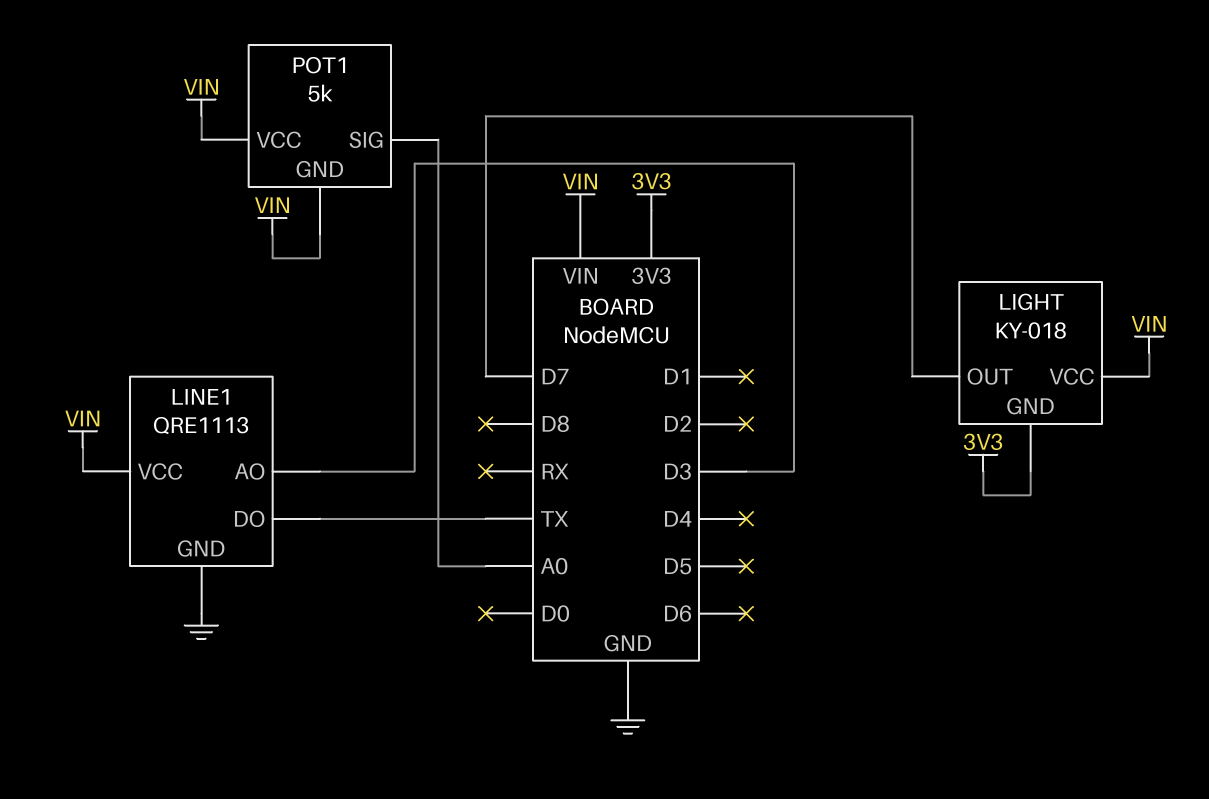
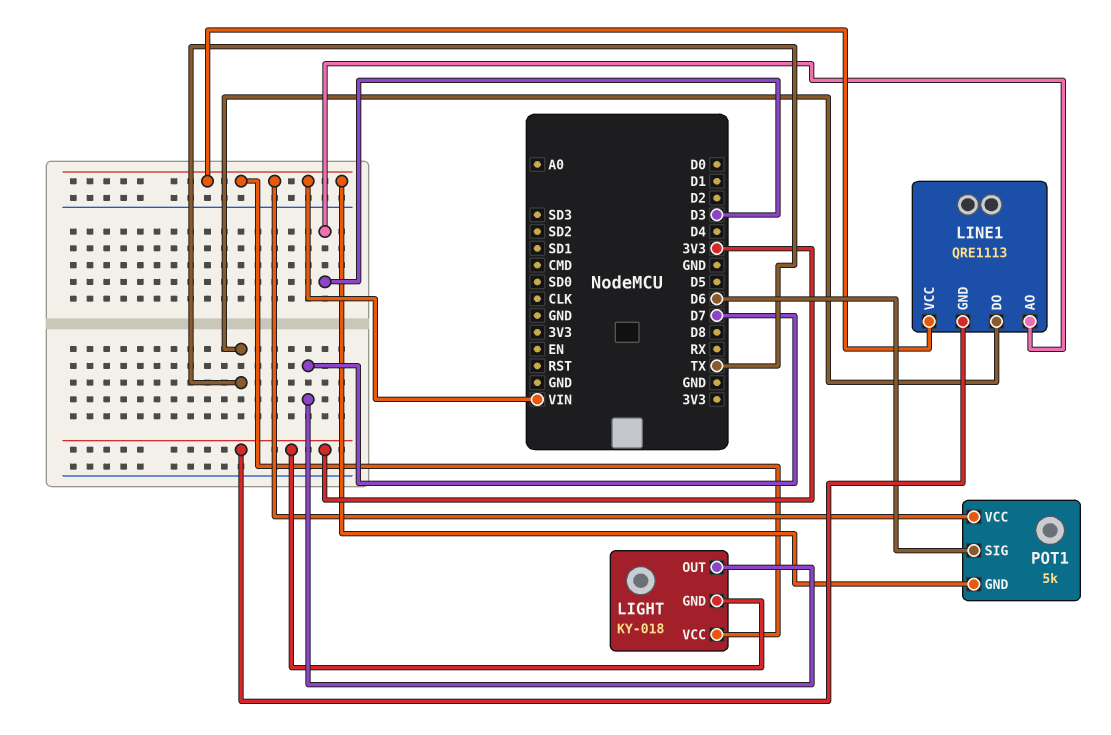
LINE1 pin GND: GND -> 3V3
POT1 pin SIG: A0 -> D6

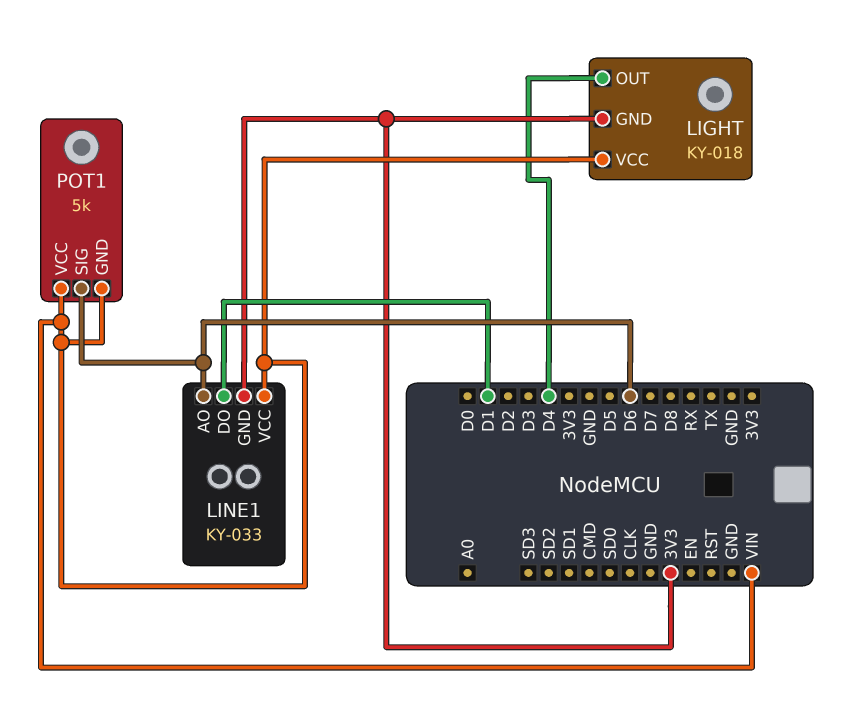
LIGHT pin OUT: D7 -> D4
LINE1: QRE1113 -> KY-033
LINE1 pin AO: D3 -> D6
LINE1 pin DO: TX -> D1

